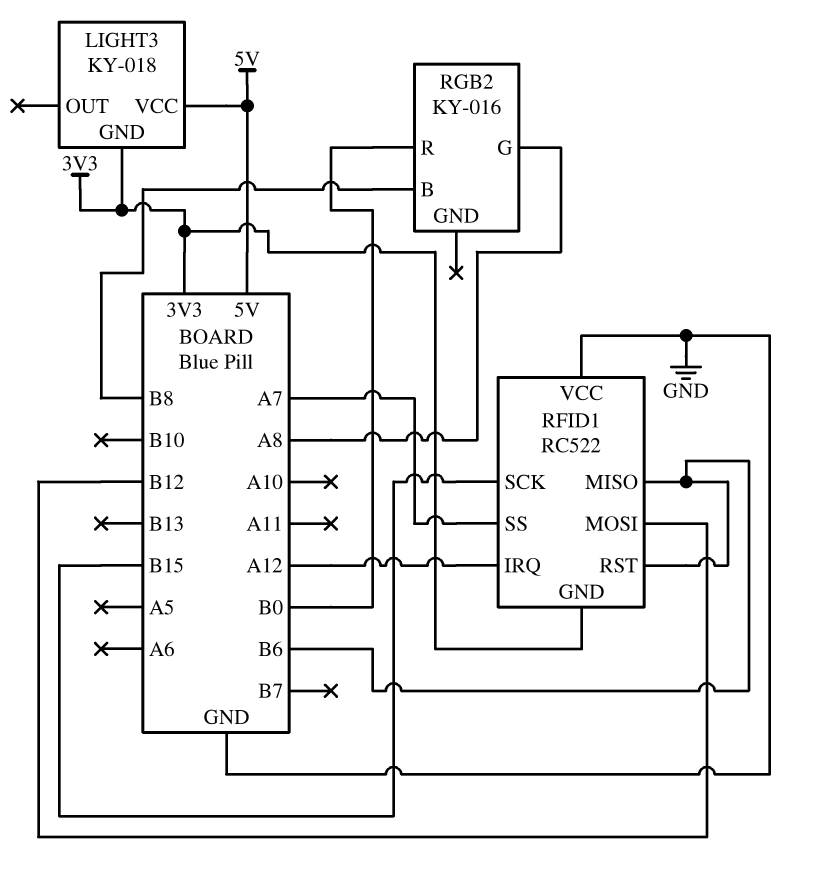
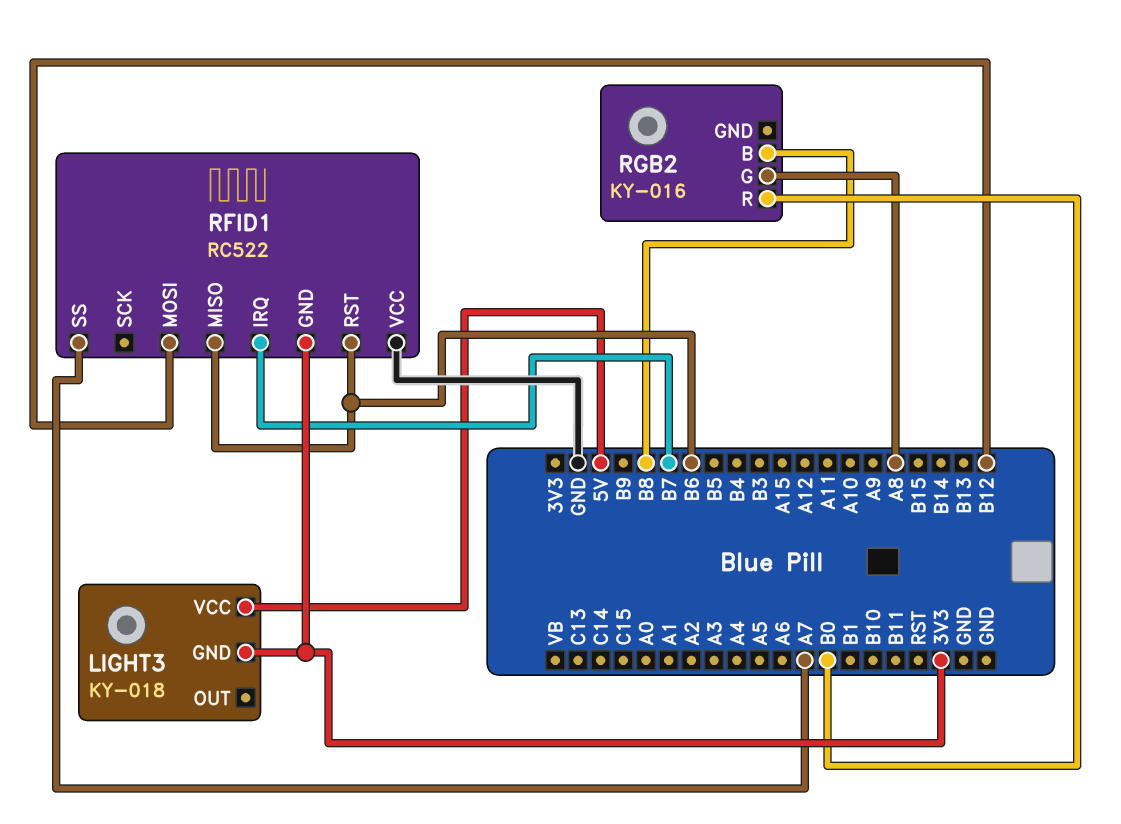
RFID1 pin IRQ: A12 -> B7
RFID1 pin SCK: B15 -> none

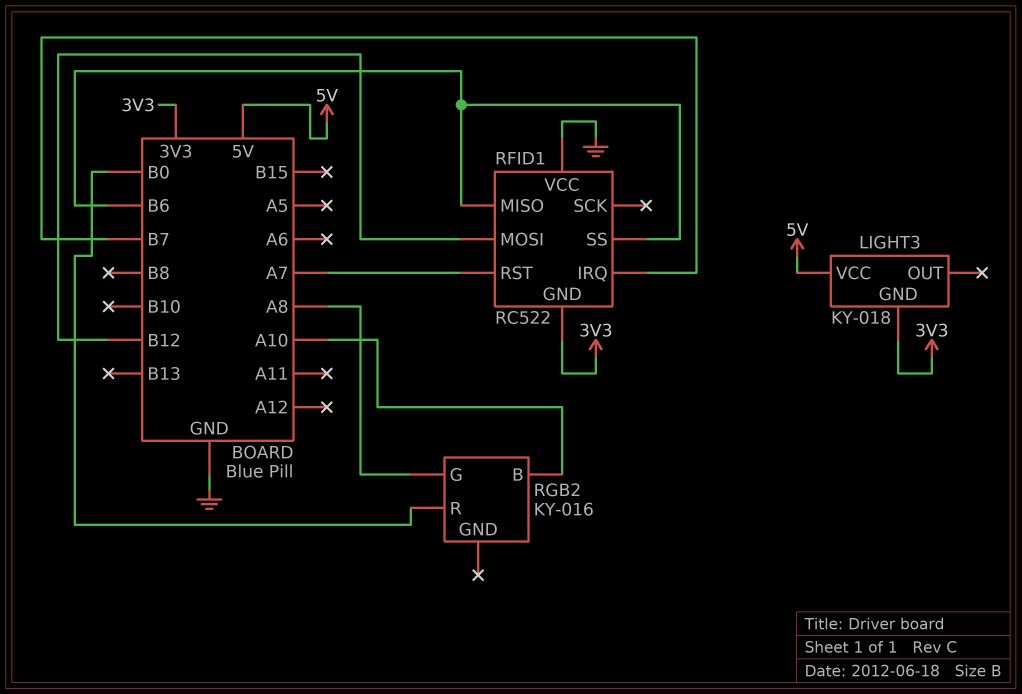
RFID1 pin RST: B6 -> A7
RFID1 pin SS: A7 -> B6
RGB2 pin B: B8 -> A10

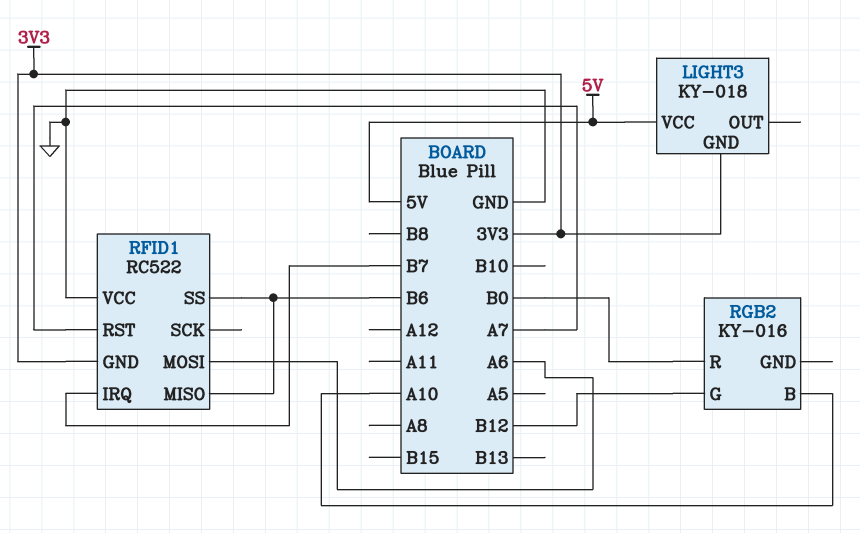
RFID1 pin MOSI: B12 -> A6
RGB2 pin G: A8 -> B12

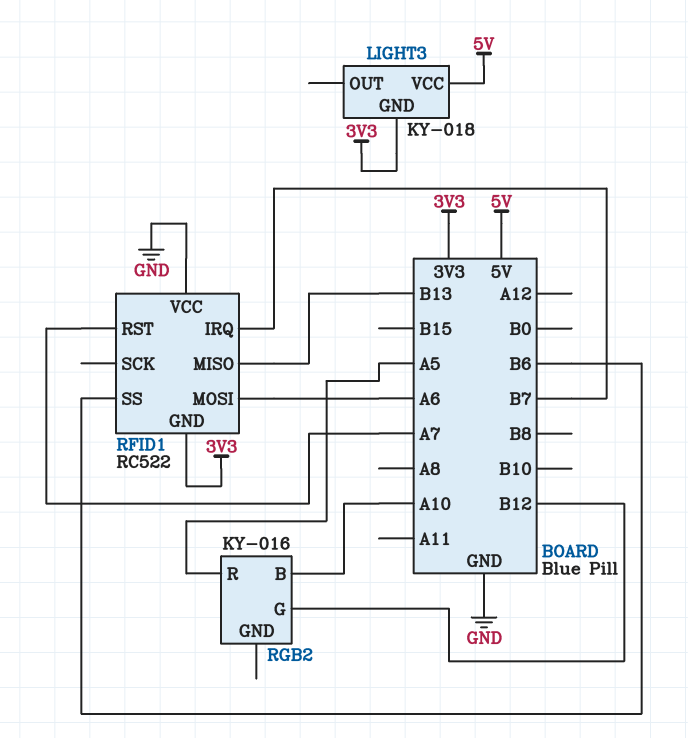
RFID1 pin MISO: B6 -> B13
RGB2 pin R: B0 -> A5

